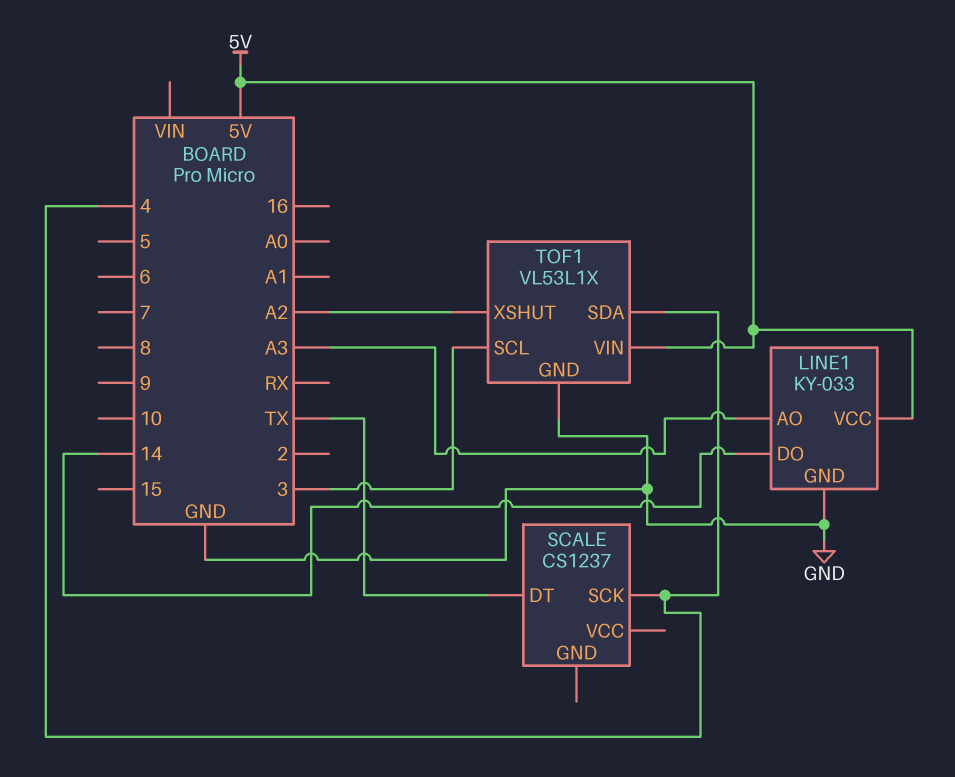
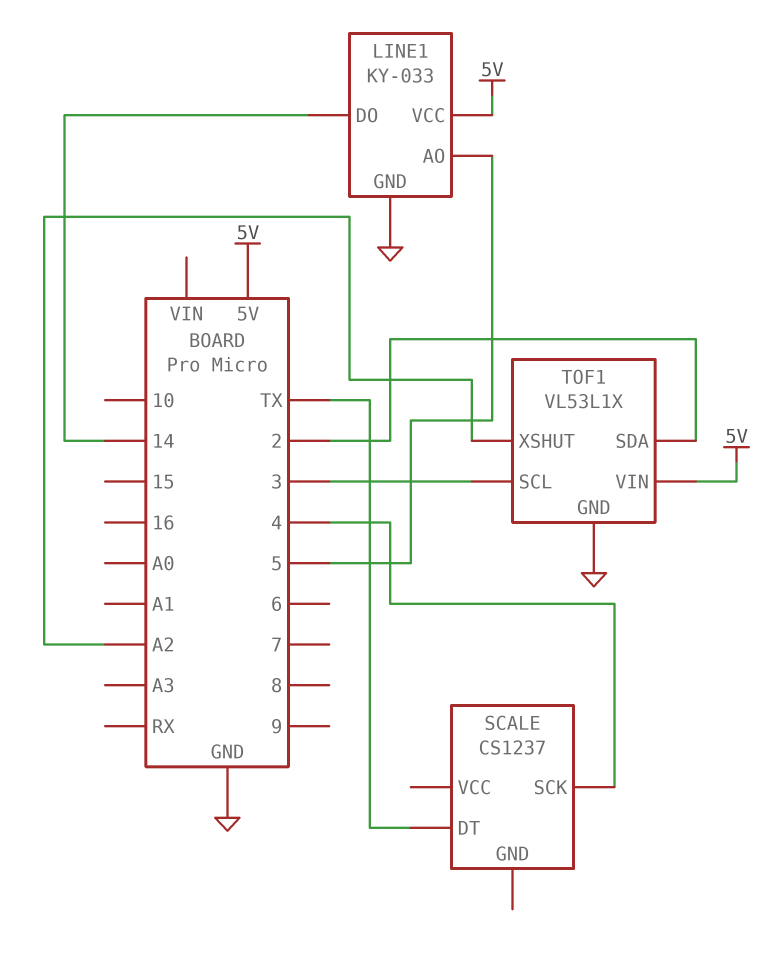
LINE1 pin AO: A3 -> 5
TOF1 pin SDA: 4 -> 2

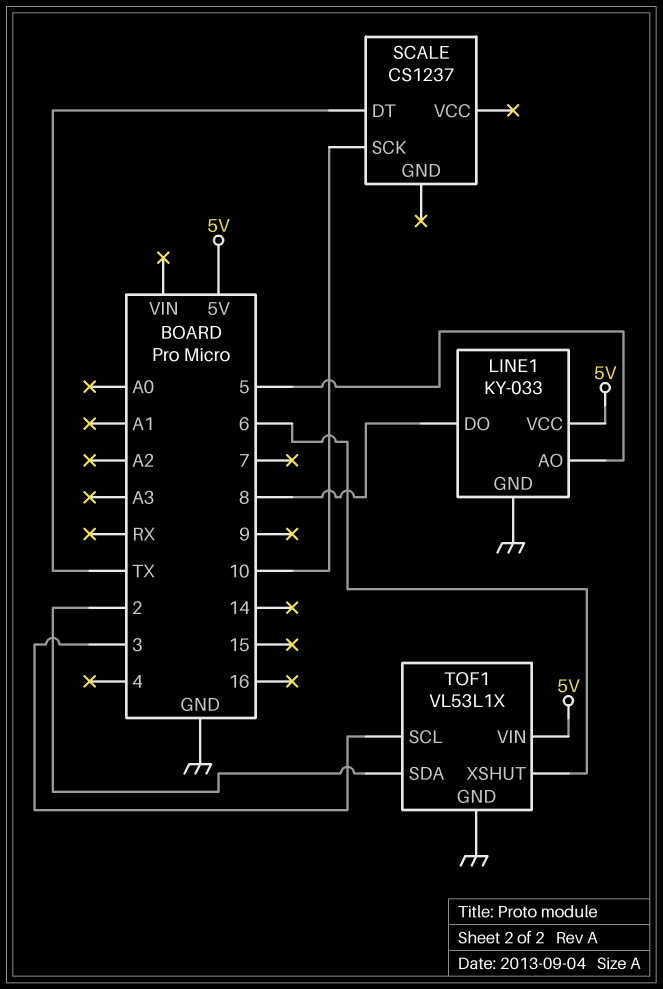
LINE1 pin DO: 14 -> 8
SCALE pin SCK: 4 -> 10
TOF1 pin XSHUT: A2 -> 6

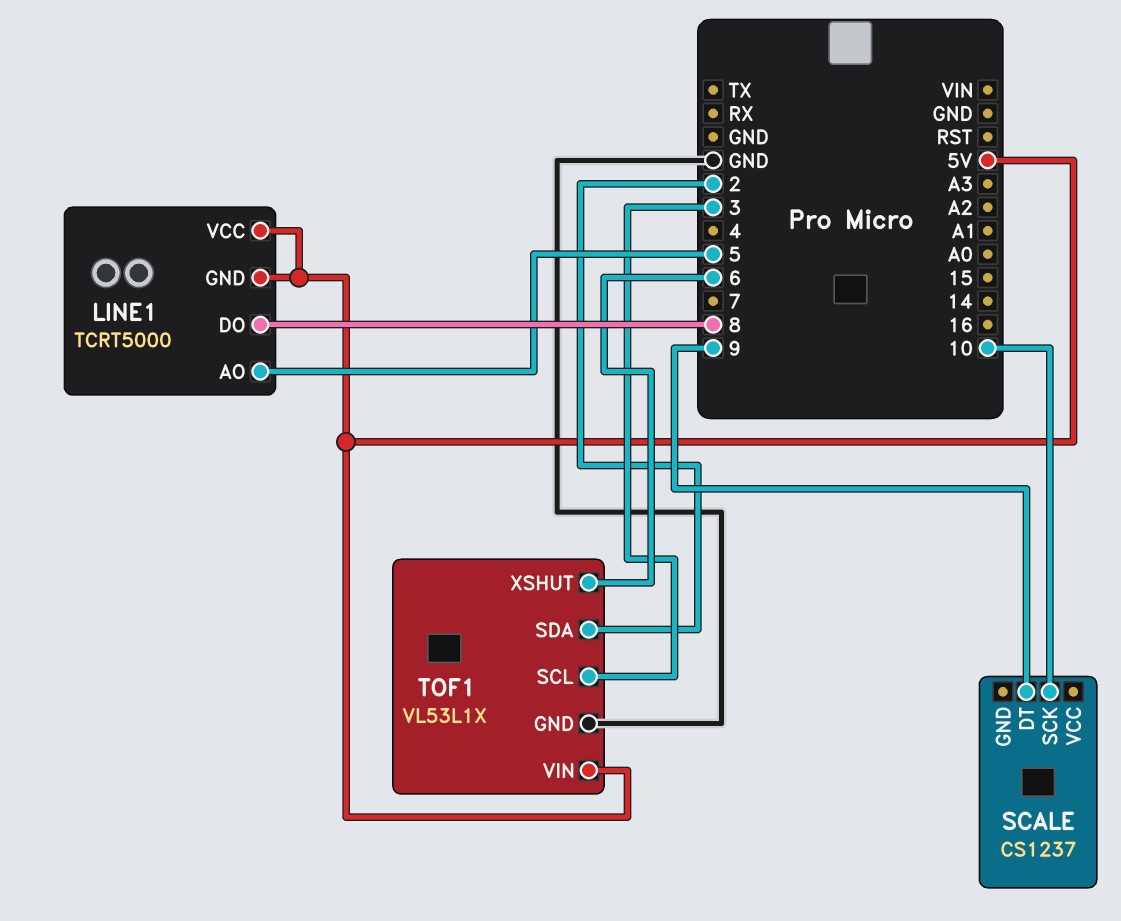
LINE1: KY-033 -> TCRT5000
LINE1 pin GND: GND -> 5V
SCALE pin DT: TX -> 9

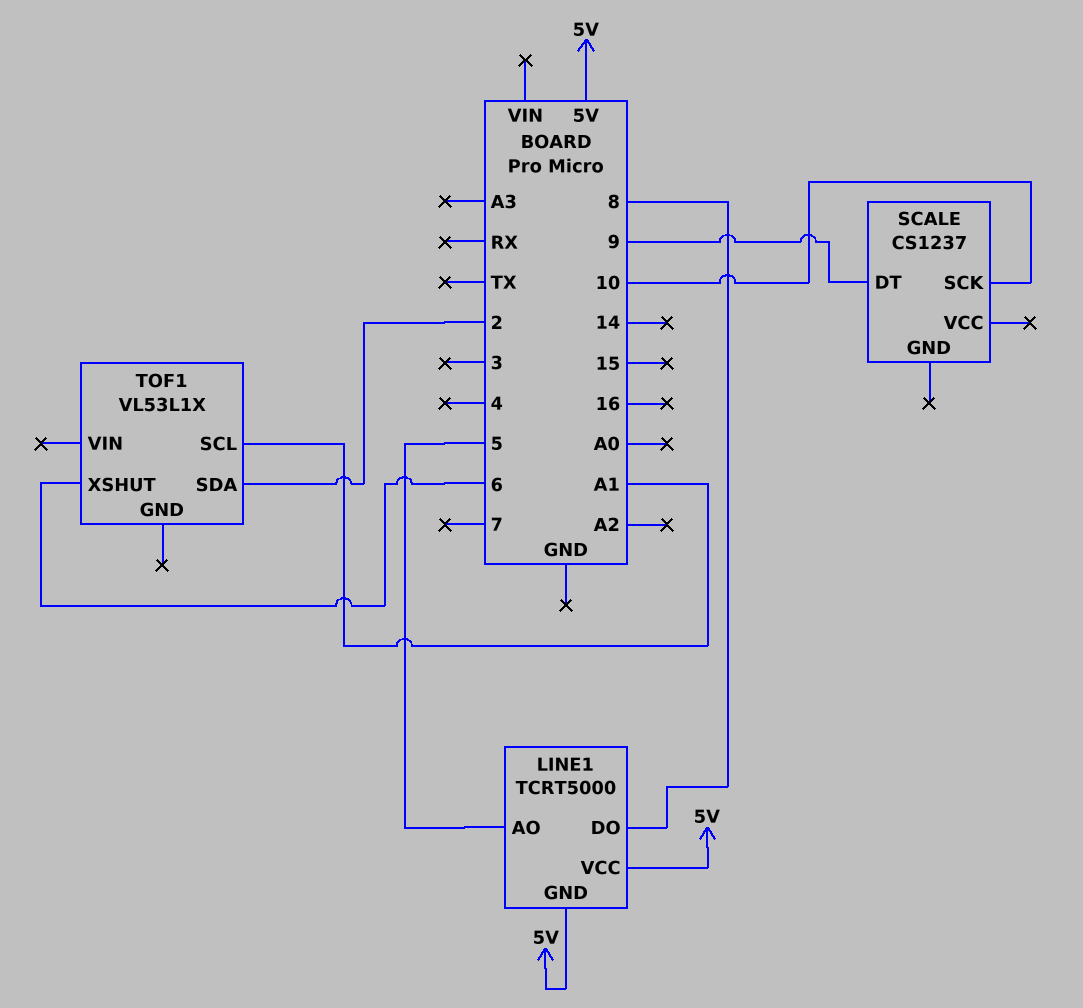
TOF1 pin GND: GND -> none
TOF1 pin SCL: 3 -> A1
TOF1 pin VIN: 5V -> none

